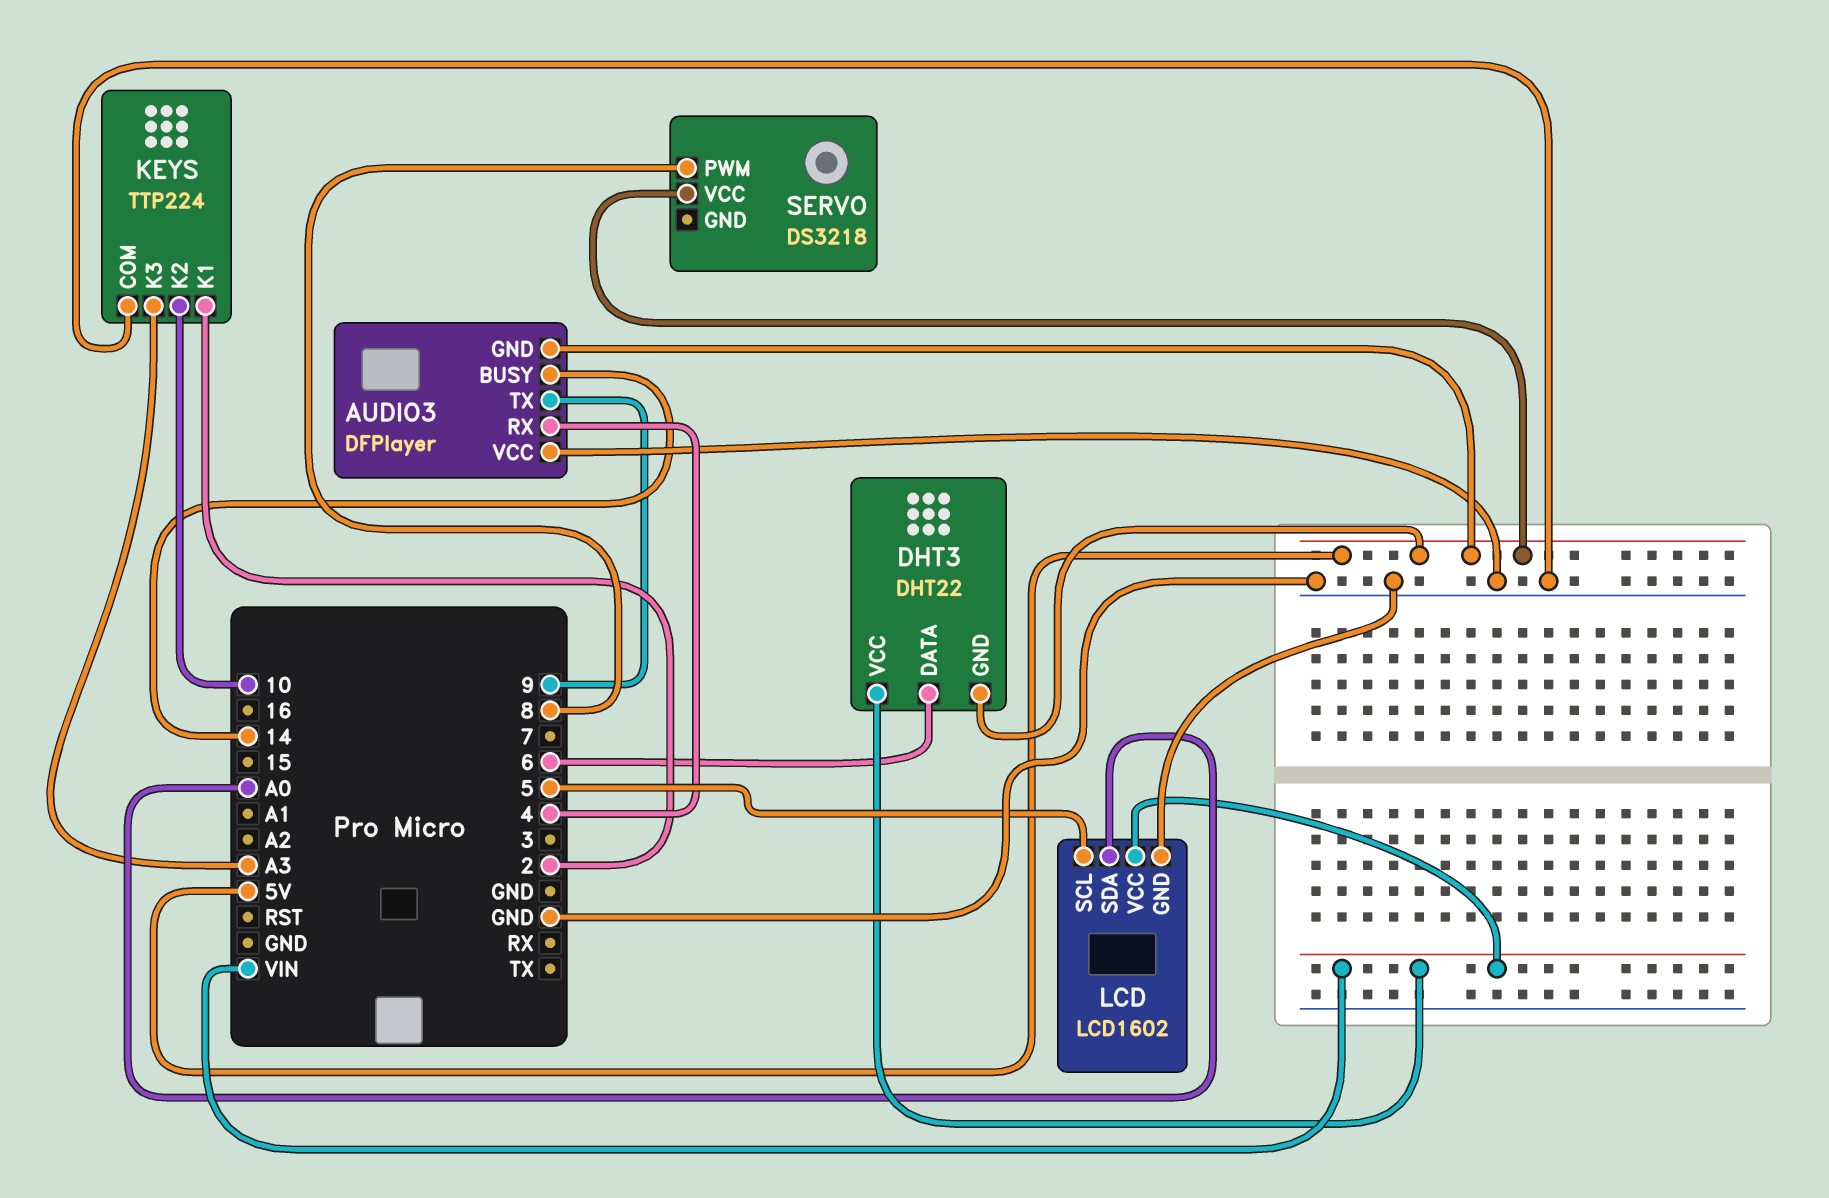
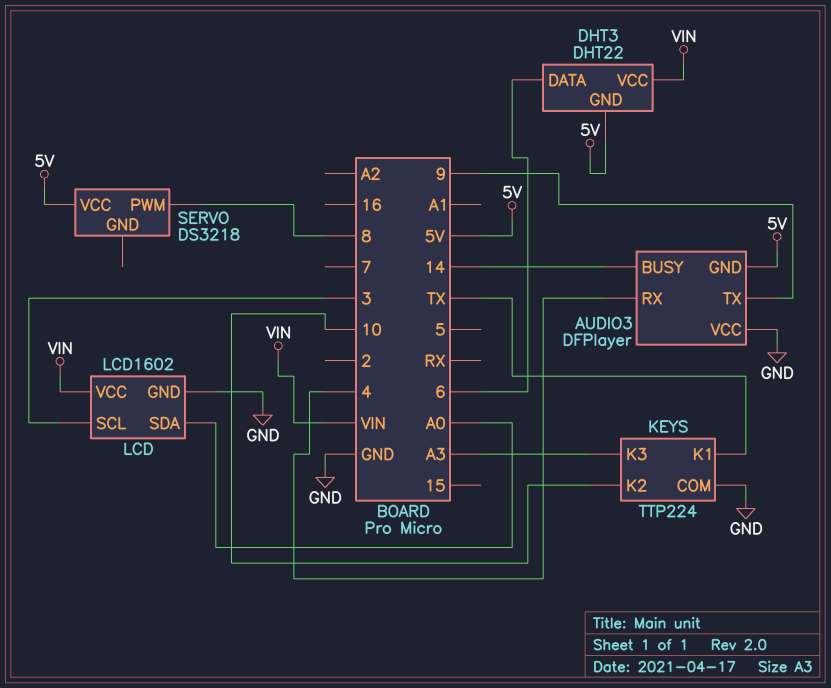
KEYS pin K1: 2 -> TX
LCD pin SCL: 5 -> 3

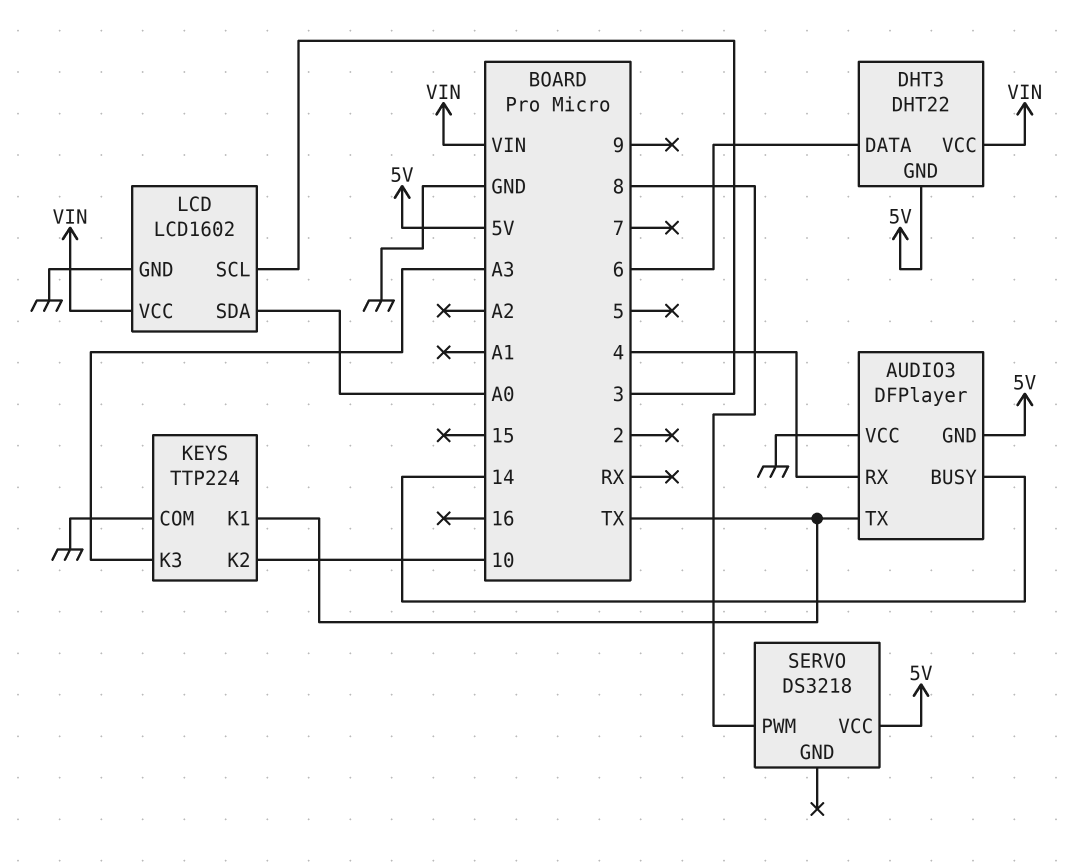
AUDIO3 pin TX: 9 -> TX

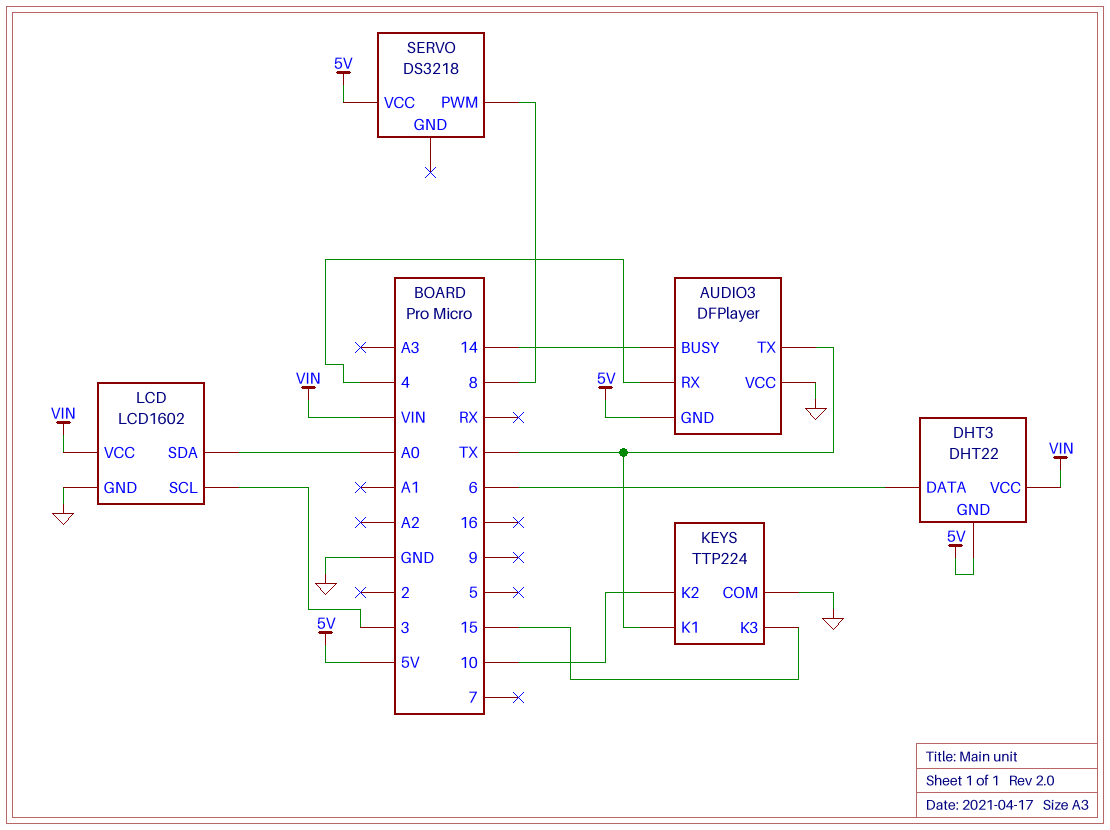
KEYS pin K3: A3 -> 15

